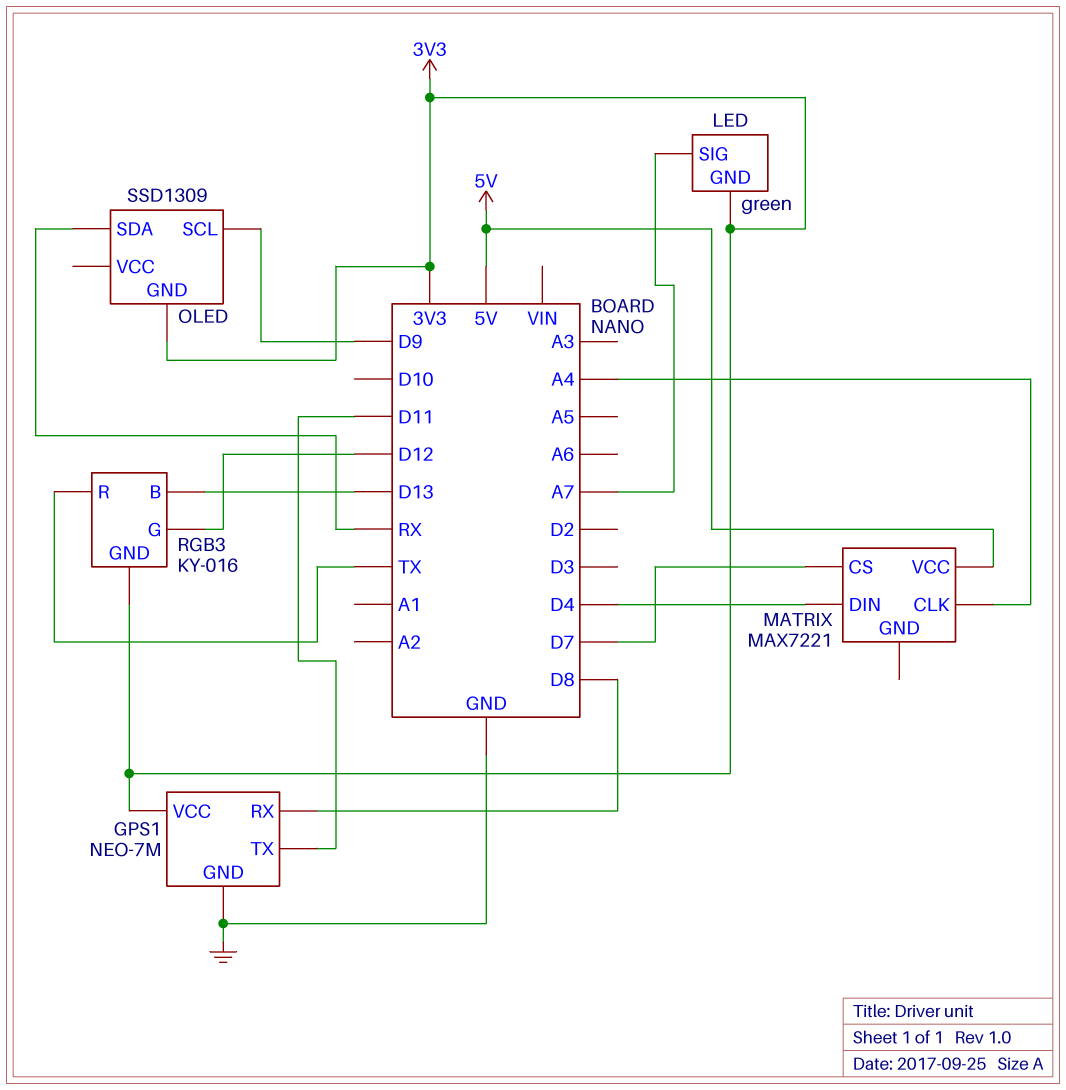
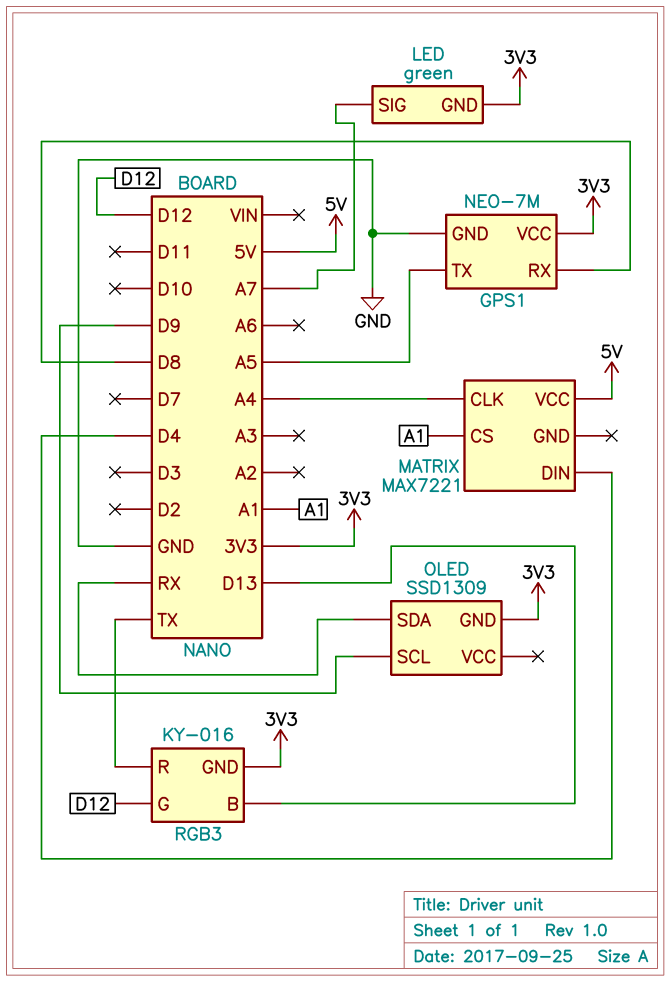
GPS1 pin TX: D11 -> A5
MATRIX pin CS: D7 -> A1

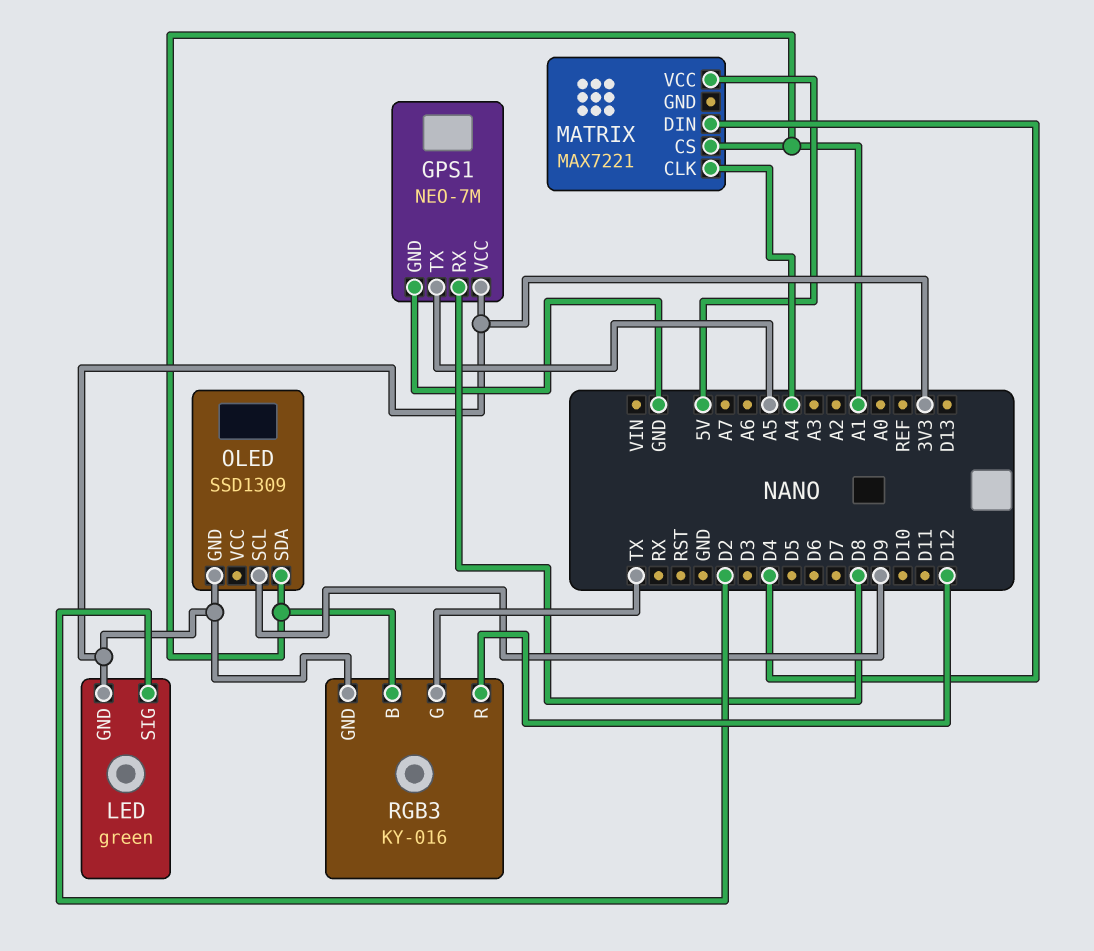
LED pin SIG: A7 -> D2
OLED pin SDA: RX -> A1
RGB3 pin B: D13 -> A1
RGB3 pin G: D12 -> TX
RGB3 pin R: TX -> D12

